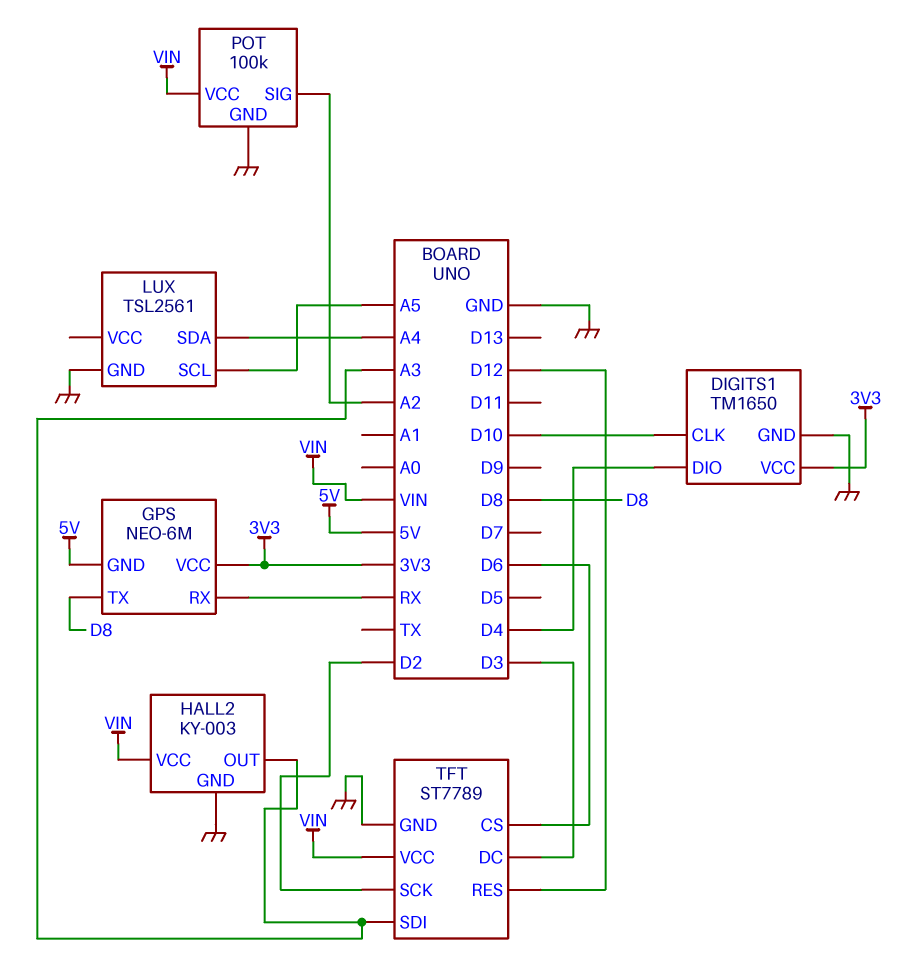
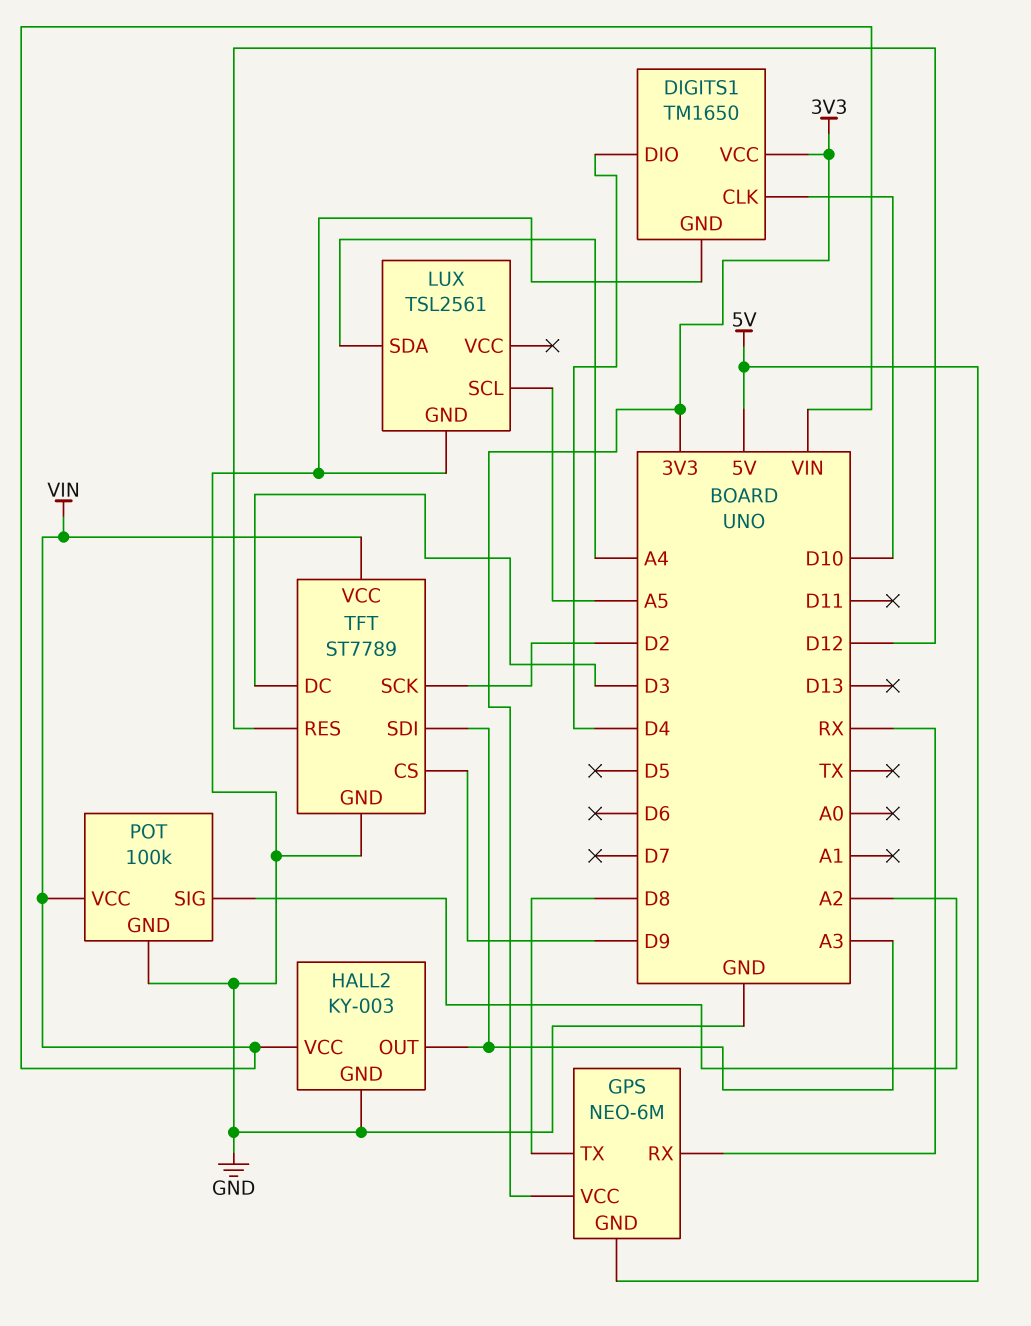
TFT pin CS: D6 -> D9

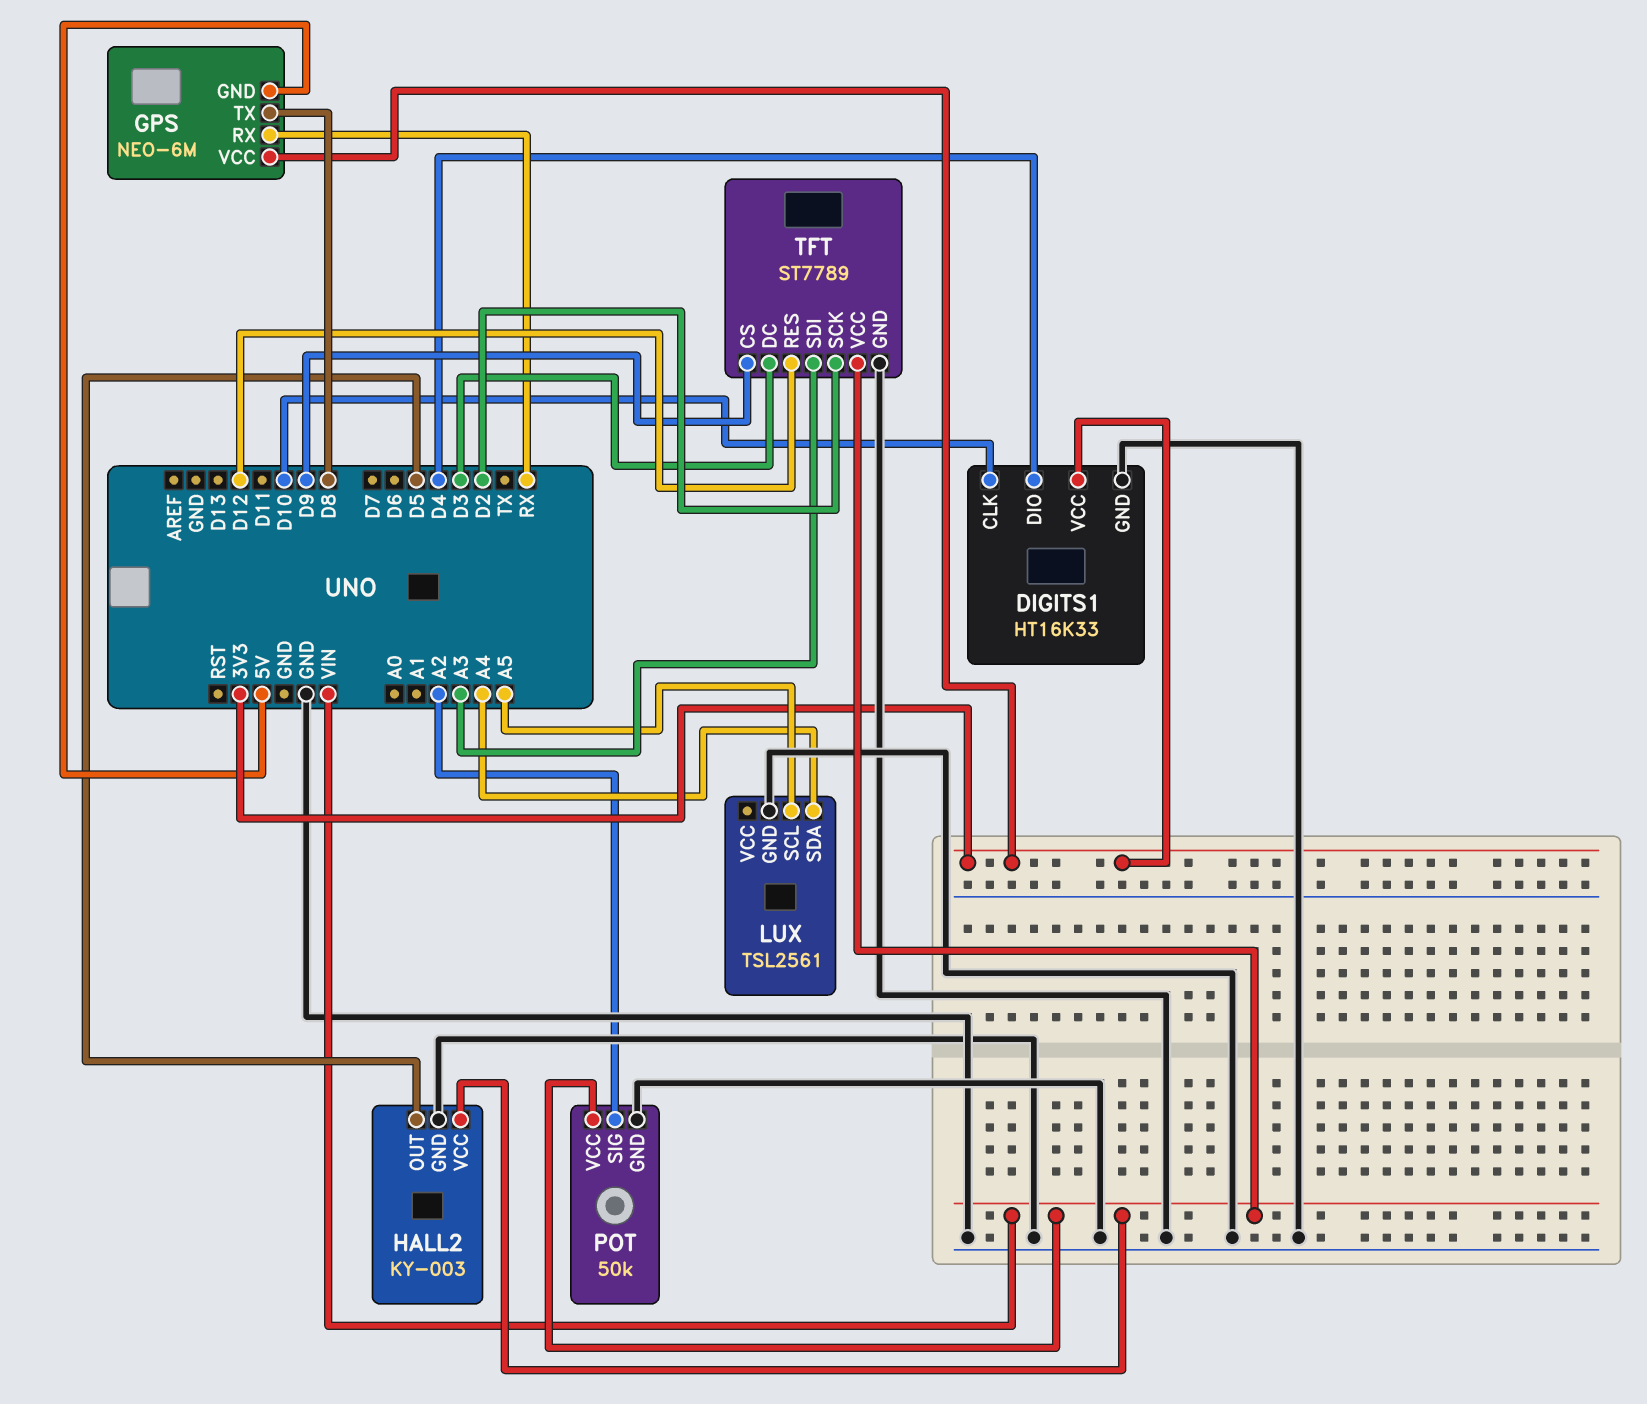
DIGITS1: TM1650 -> HT16K33
HALL2 pin OUT: A3 -> D5
POT: 100k -> 50k

